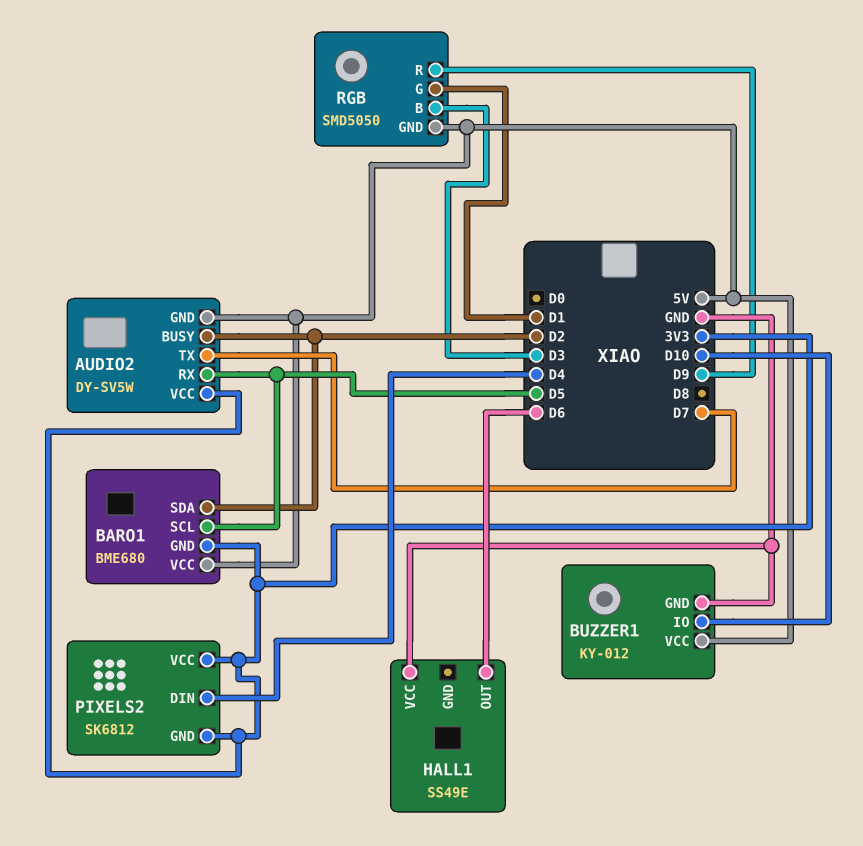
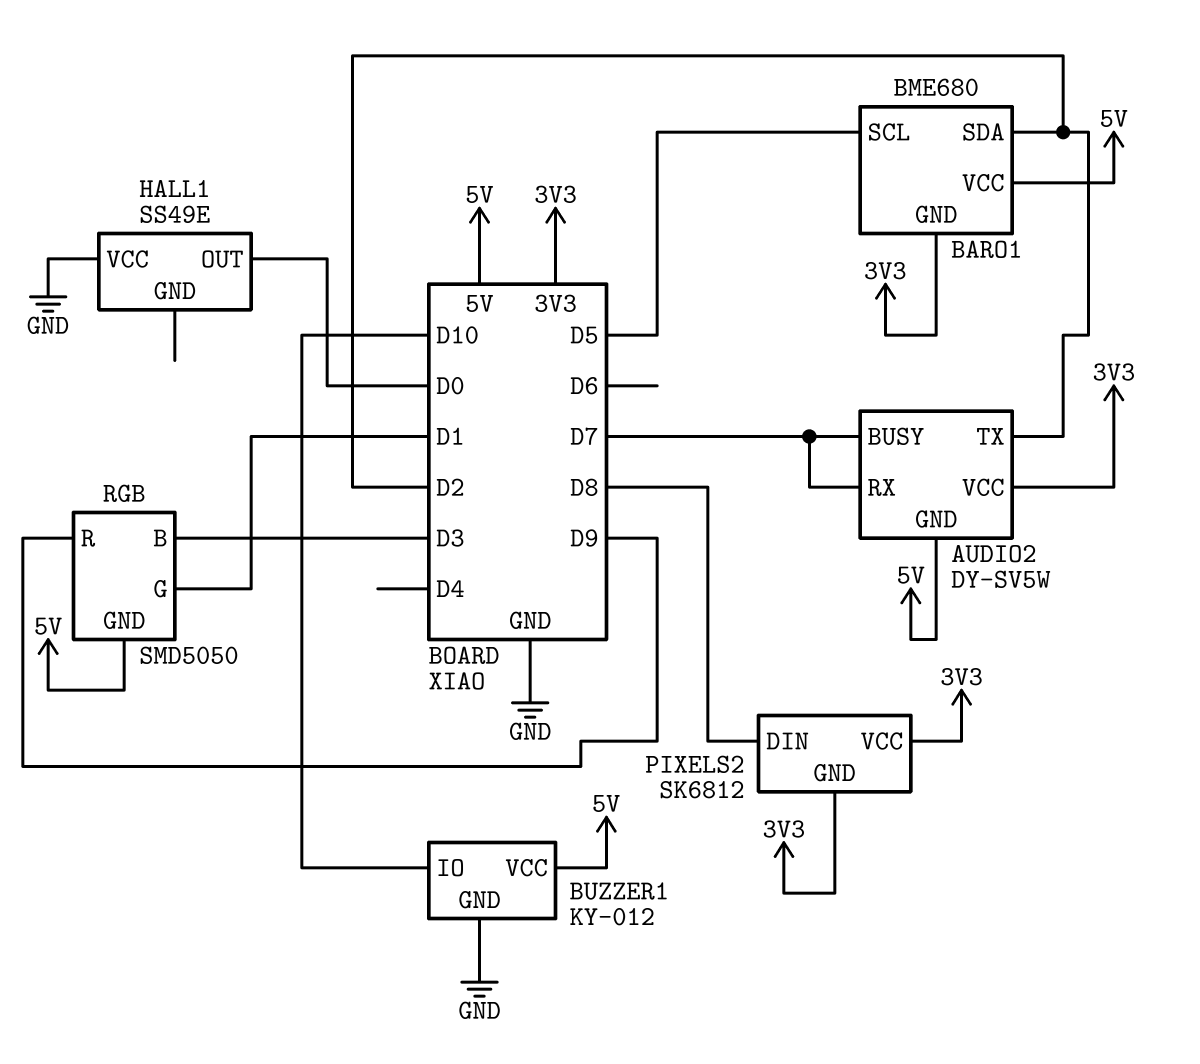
AUDIO2 pin BUSY: D2 -> D7
AUDIO2 pin RX: D5 -> D7
AUDIO2 pin TX: D7 -> D2
HALL1 pin OUT: D6 -> D0
PIXELS2 pin DIN: D4 -> D8

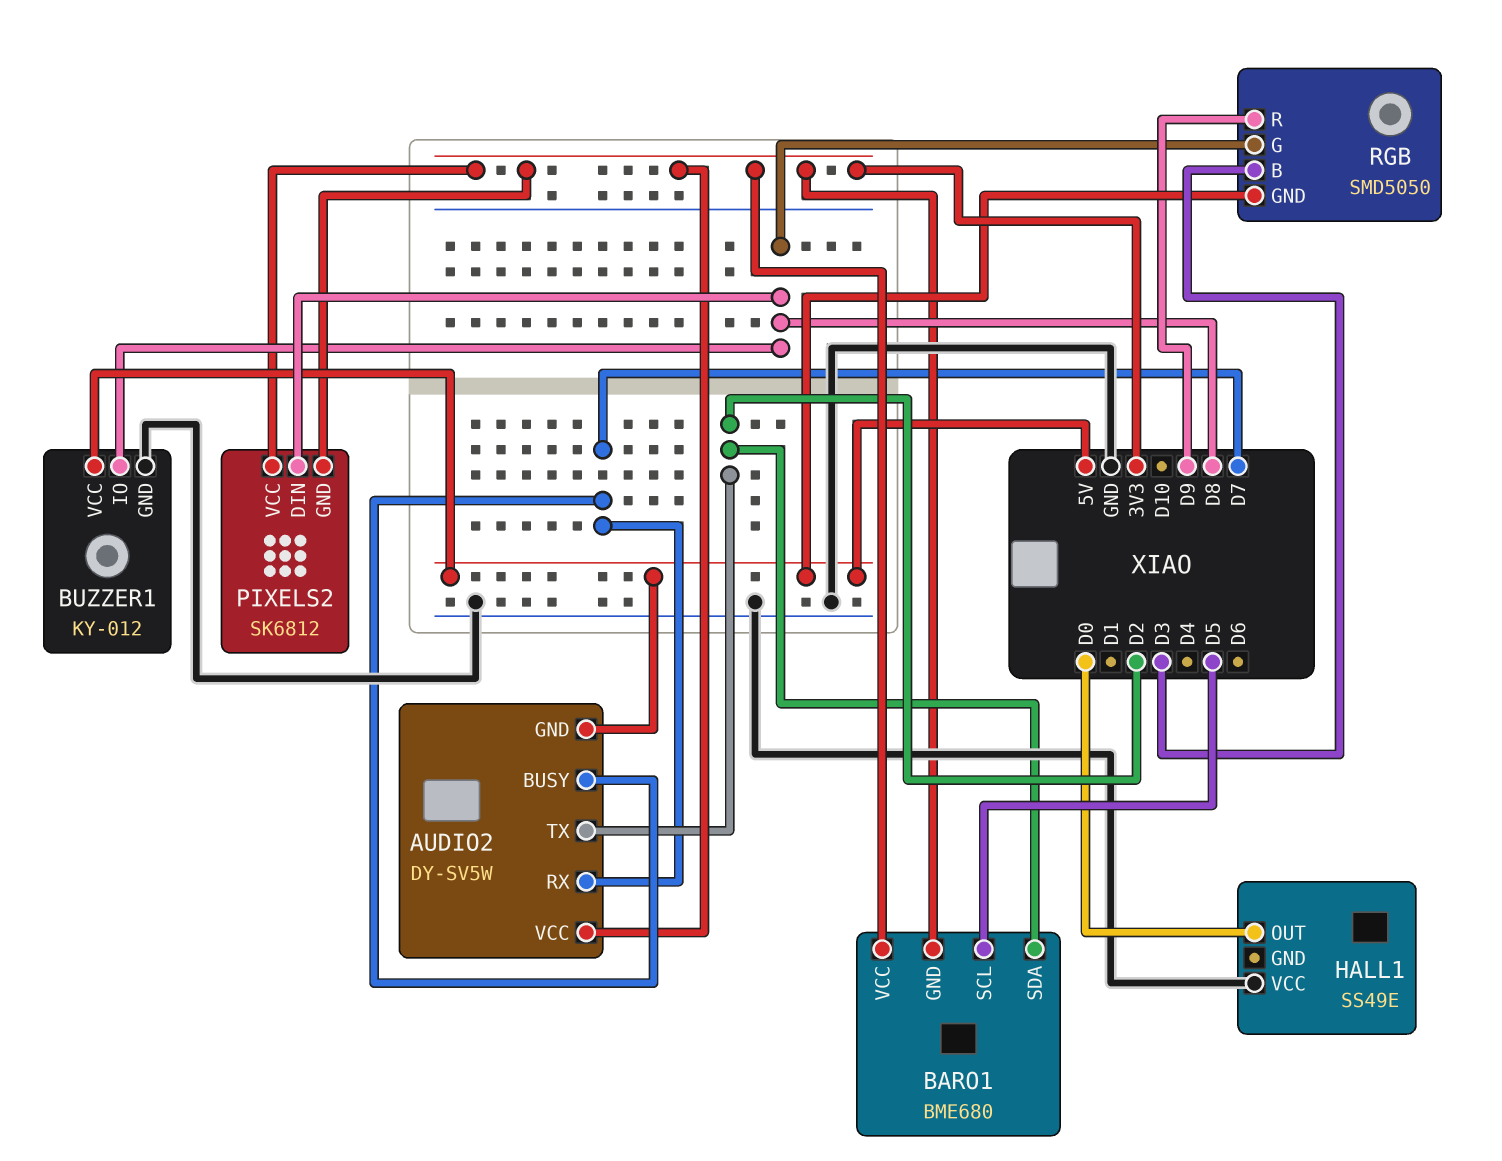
BARO1 pin VCC: 5V -> 3V3
BUZZER1 pin IO: D10 -> D8
RGB pin G: D1 -> D8

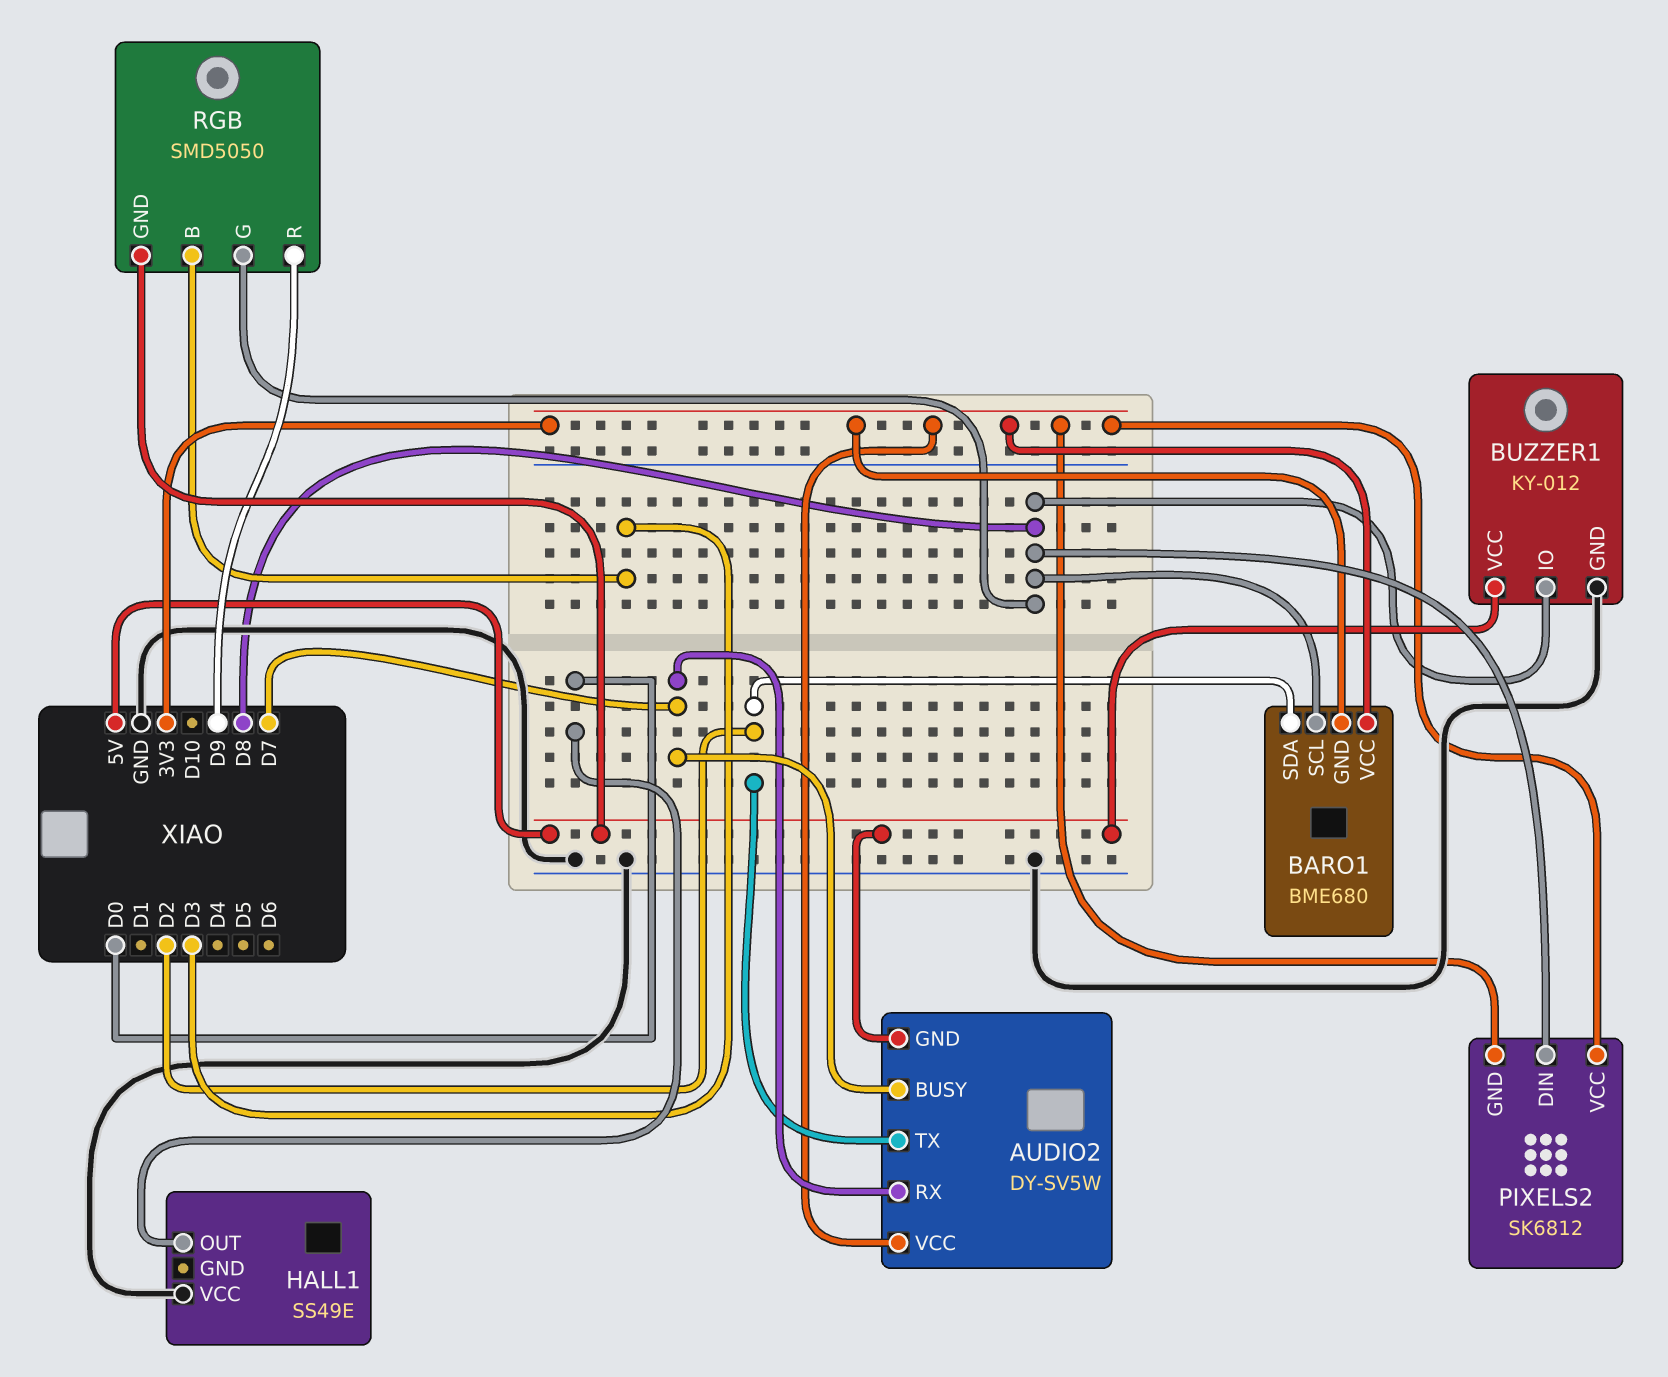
BARO1 pin SCL: D5 -> D8

